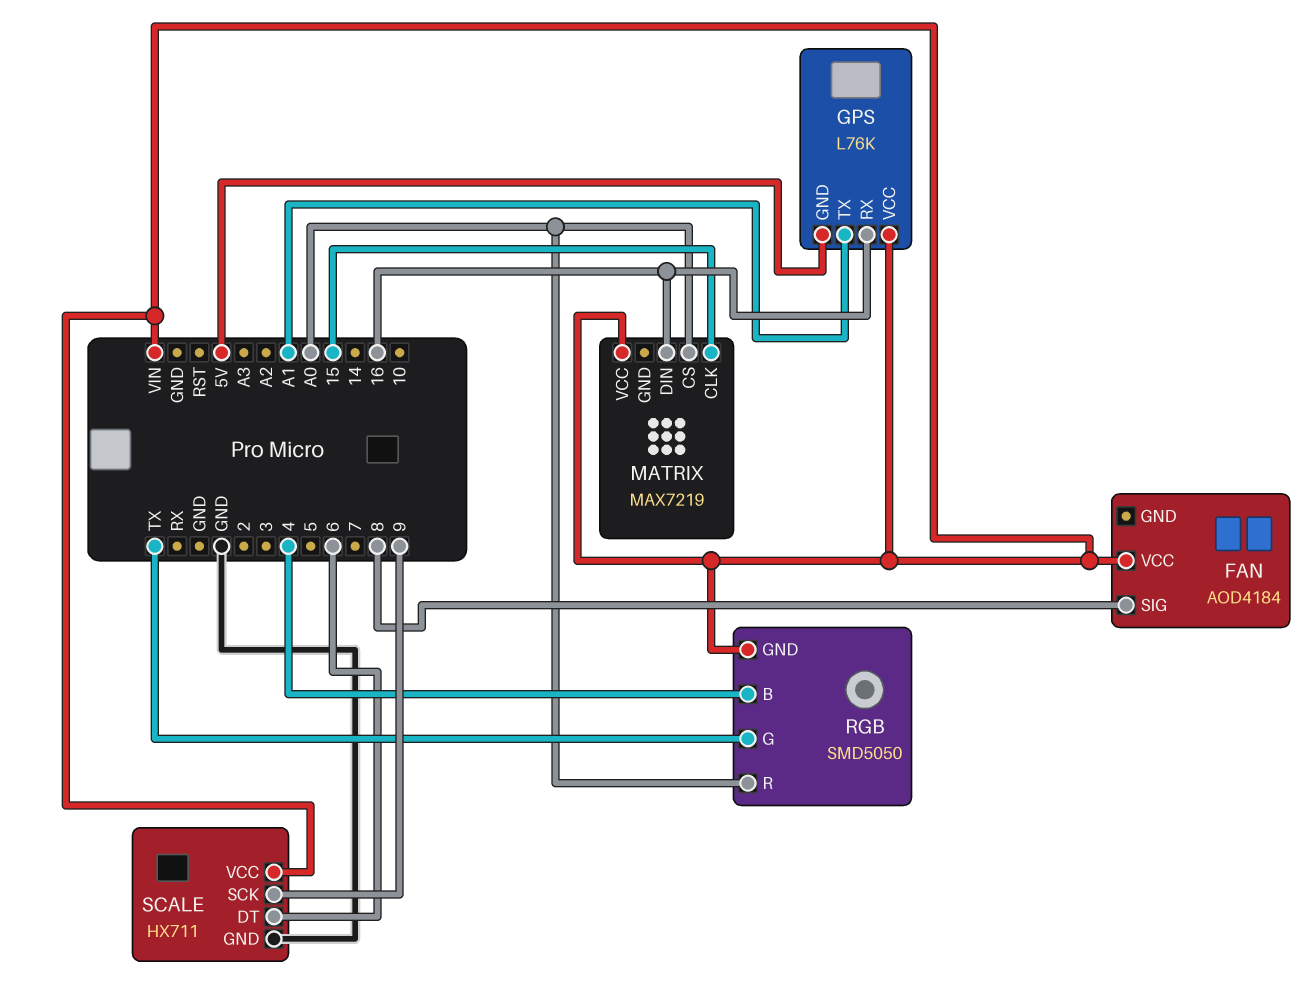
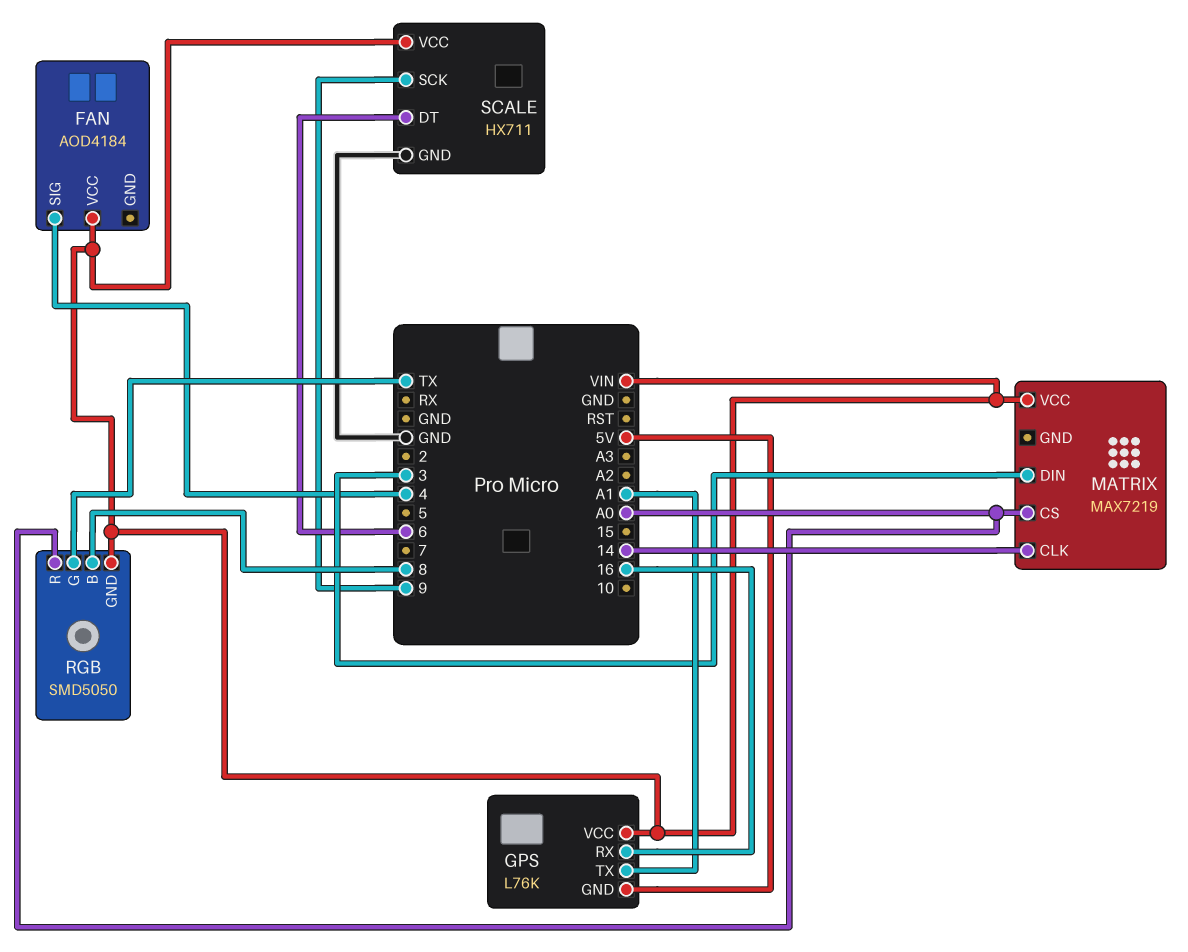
FAN pin SIG: 8 -> 4
MATRIX pin CLK: 15 -> 14
MATRIX pin DIN: 16 -> 3
RGB pin B: 4 -> 8

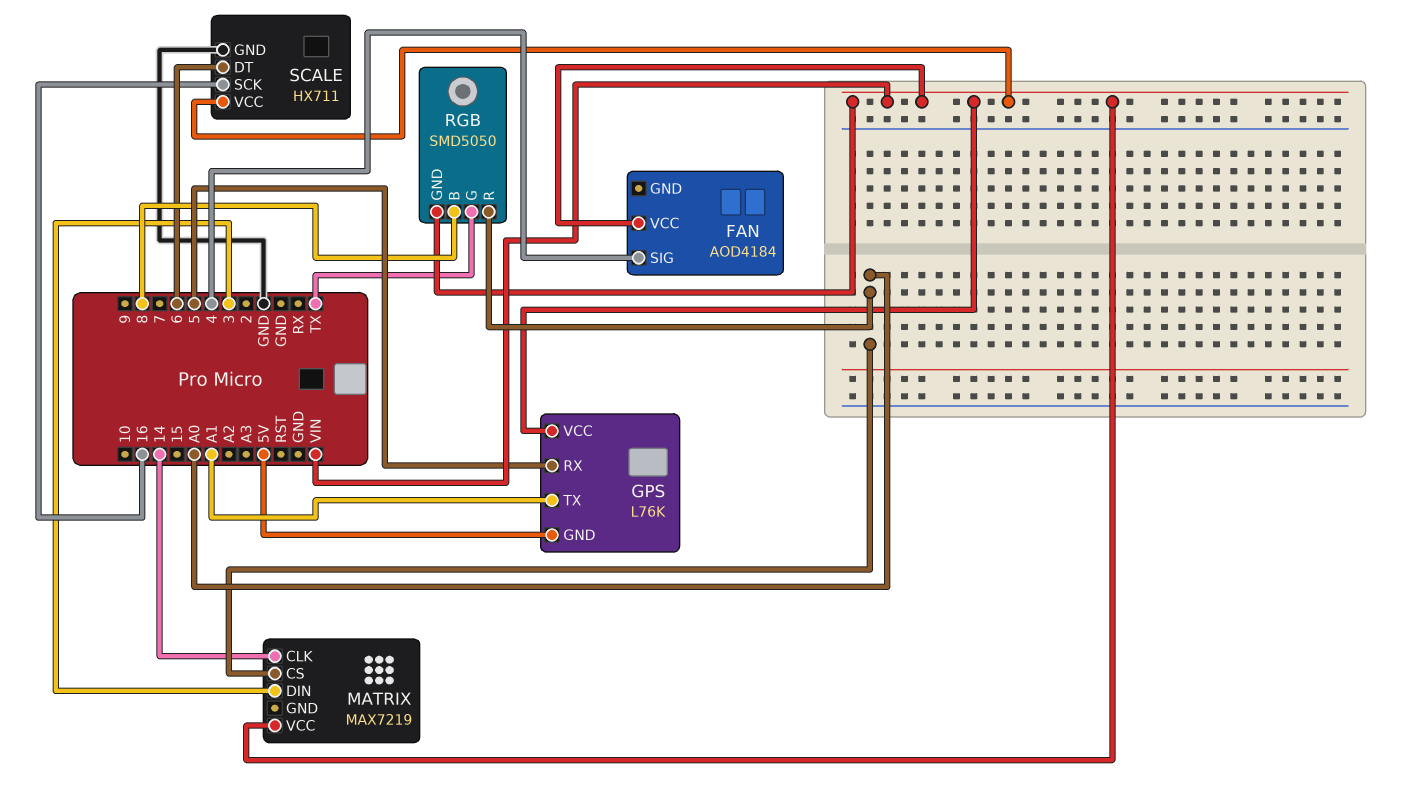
GPS pin RX: 16 -> 5
SCALE pin SCK: 9 -> 16

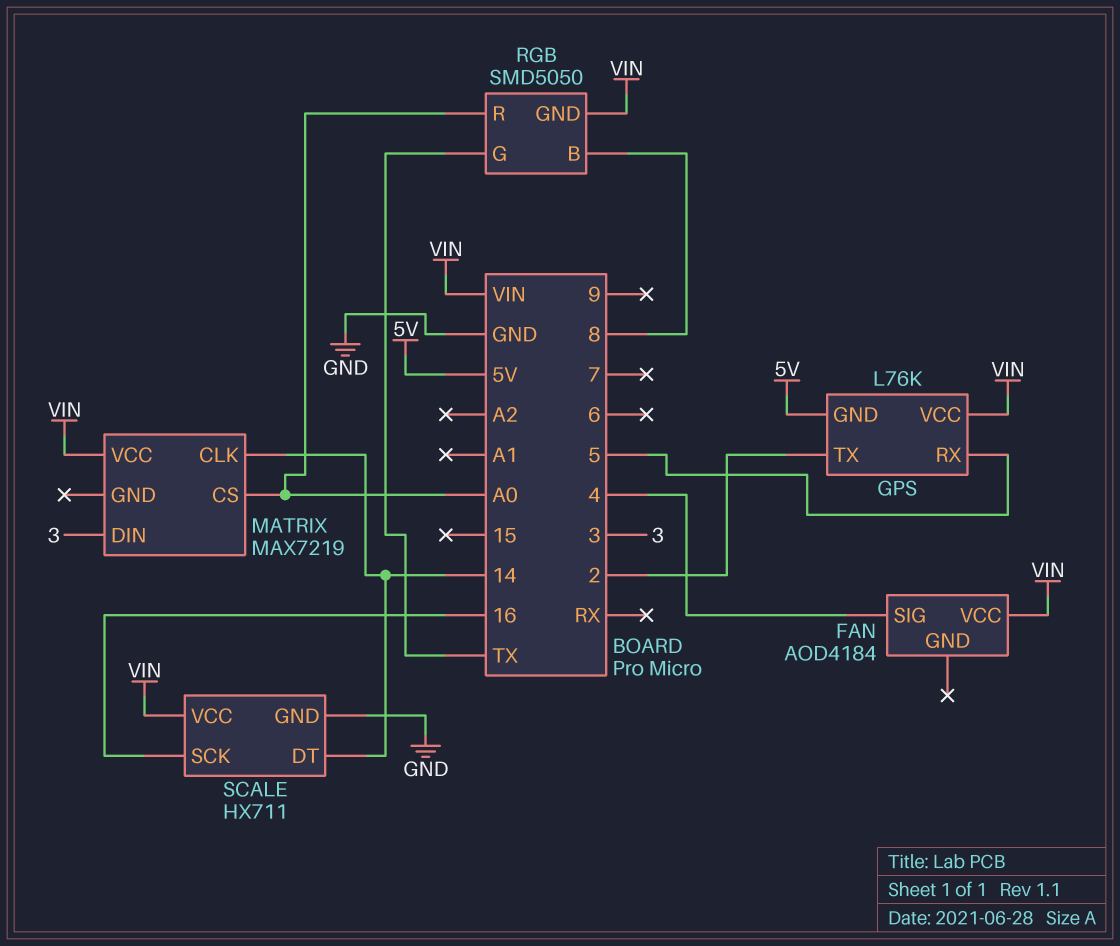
GPS pin TX: A1 -> 2
SCALE pin DT: 6 -> 14

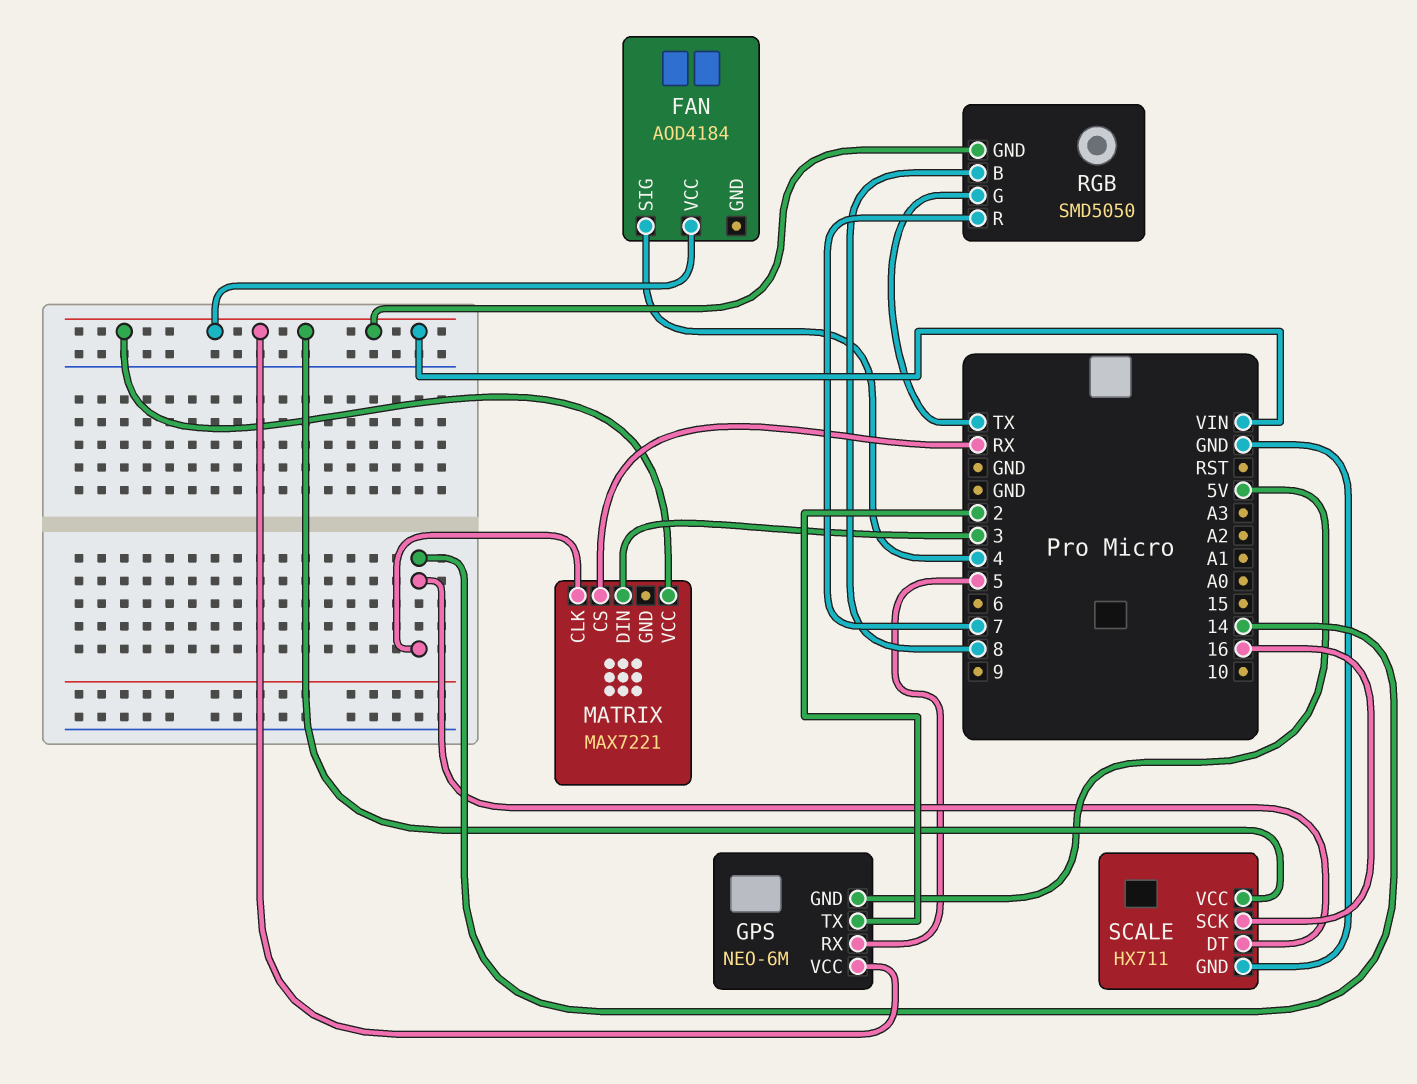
GPS: L76K -> NEO-6M
MATRIX: MAX7219 -> MAX7221
MATRIX pin CS: A0 -> RX
RGB pin R: A0 -> 7

